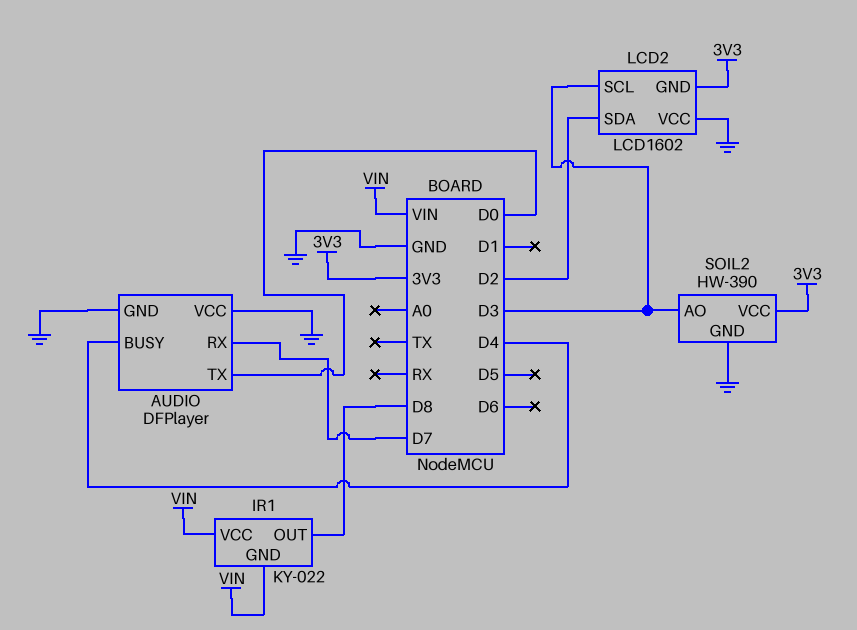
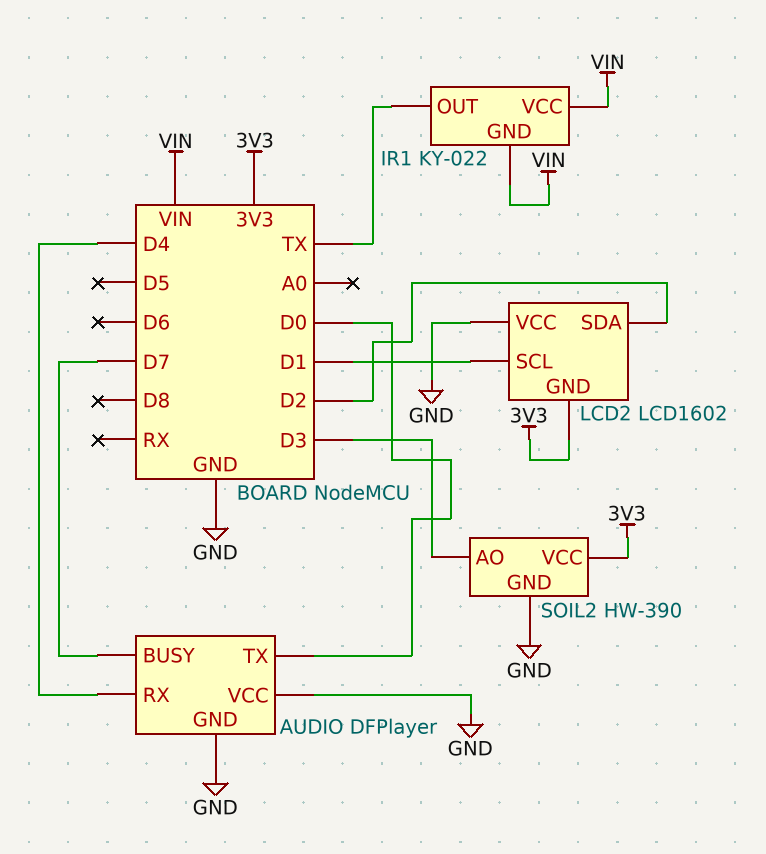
AUDIO pin BUSY: D4 -> D7
AUDIO pin RX: D7 -> D4
IR1 pin OUT: D8 -> TX
LCD2 pin SCL: D3 -> D1

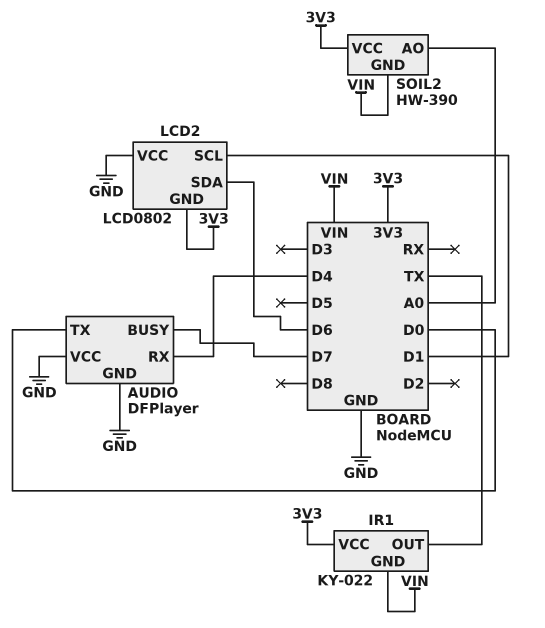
IR1 pin VCC: VIN -> 3V3
LCD2: LCD1602 -> LCD0802
LCD2 pin SDA: D2 -> D6
SOIL2 pin AO: D3 -> A0
SOIL2 pin GND: GND -> VIN

